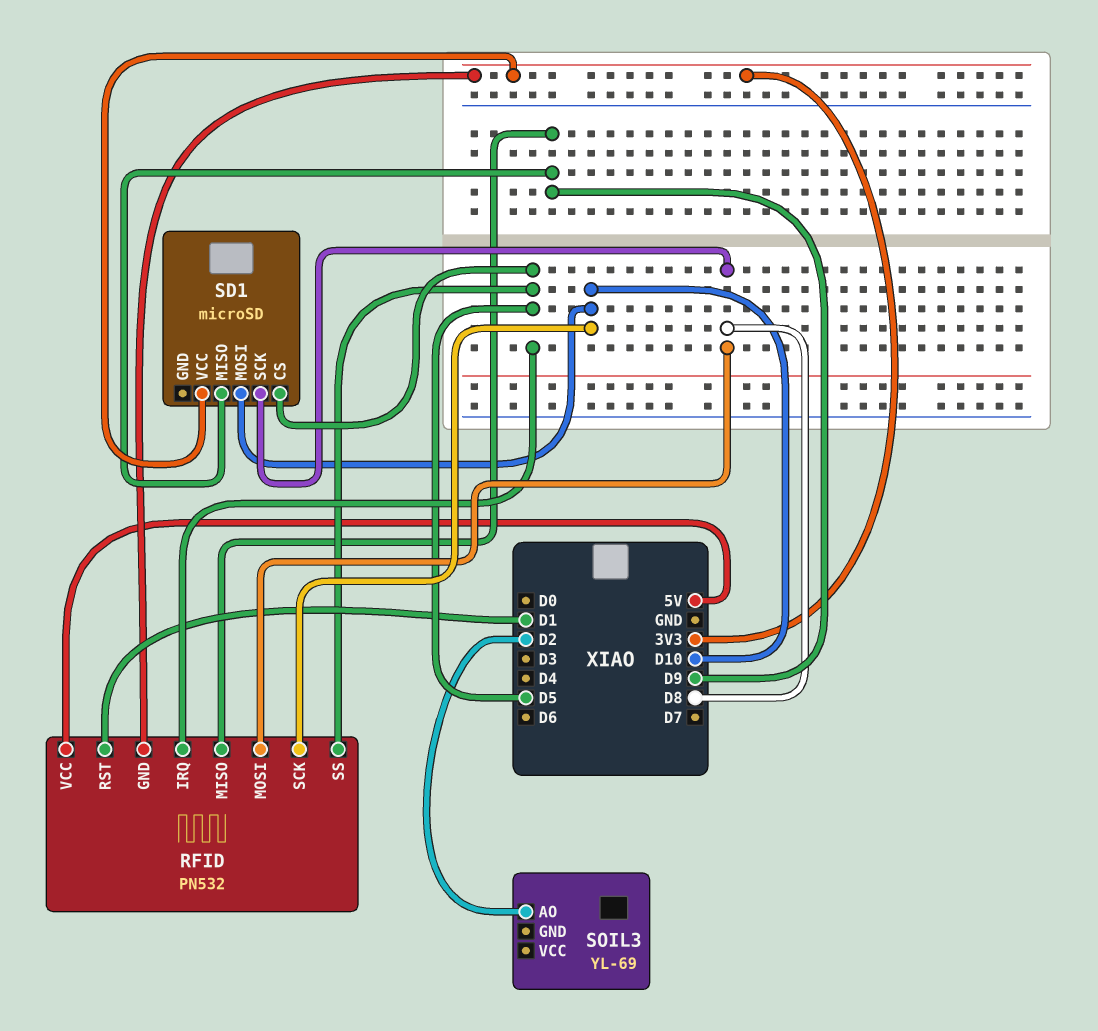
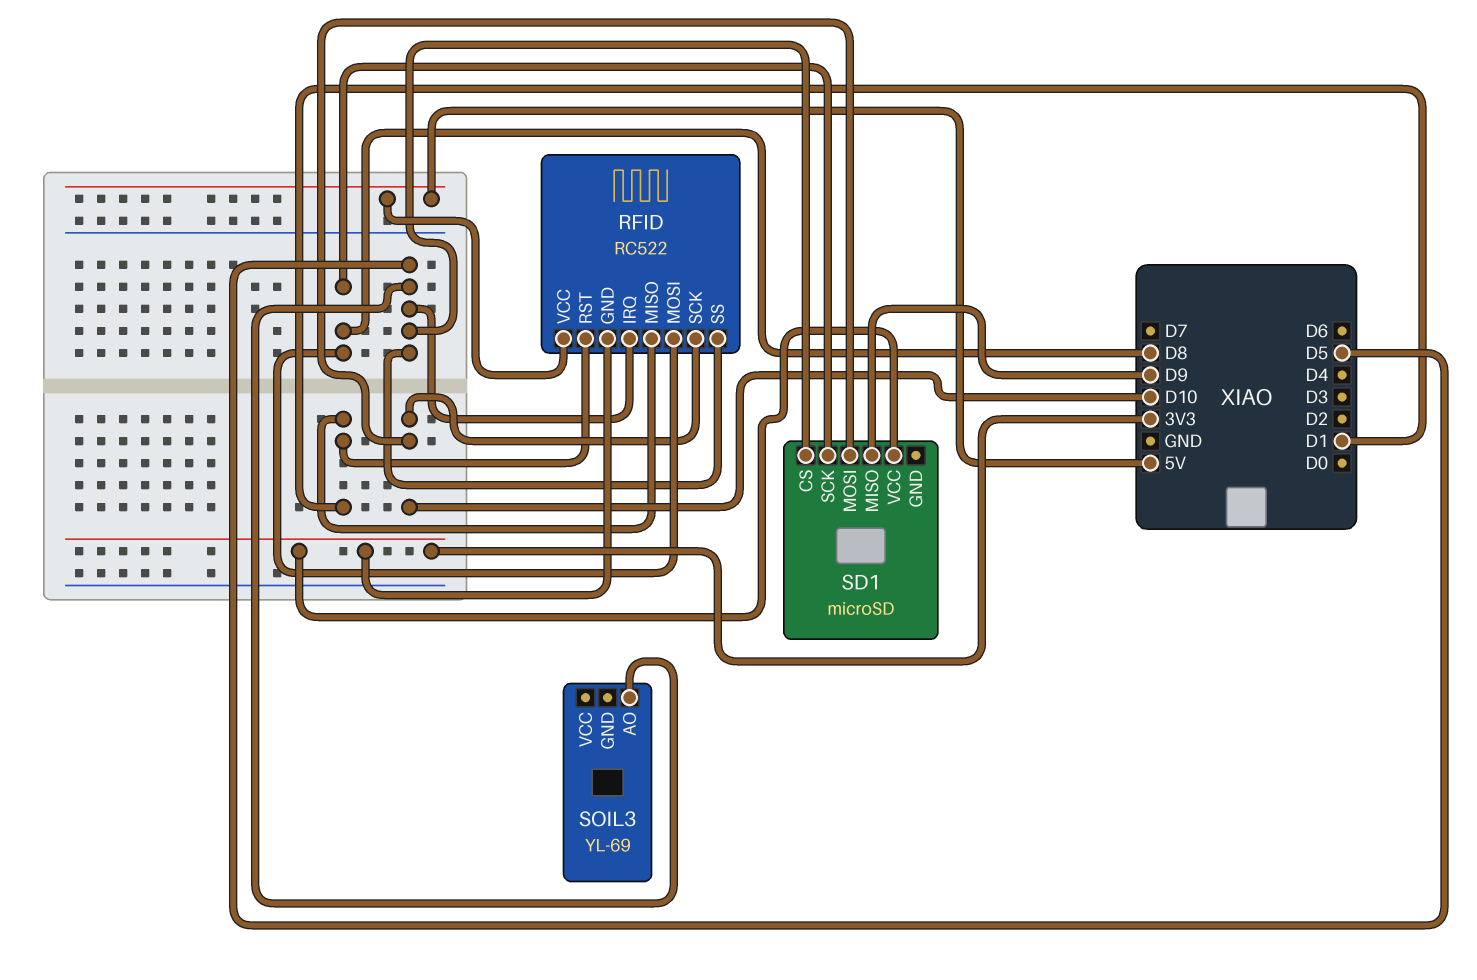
RFID: PN532 -> RC522
RFID pin MISO: D9 -> D1
SOIL3 pin AO: D2 -> D5

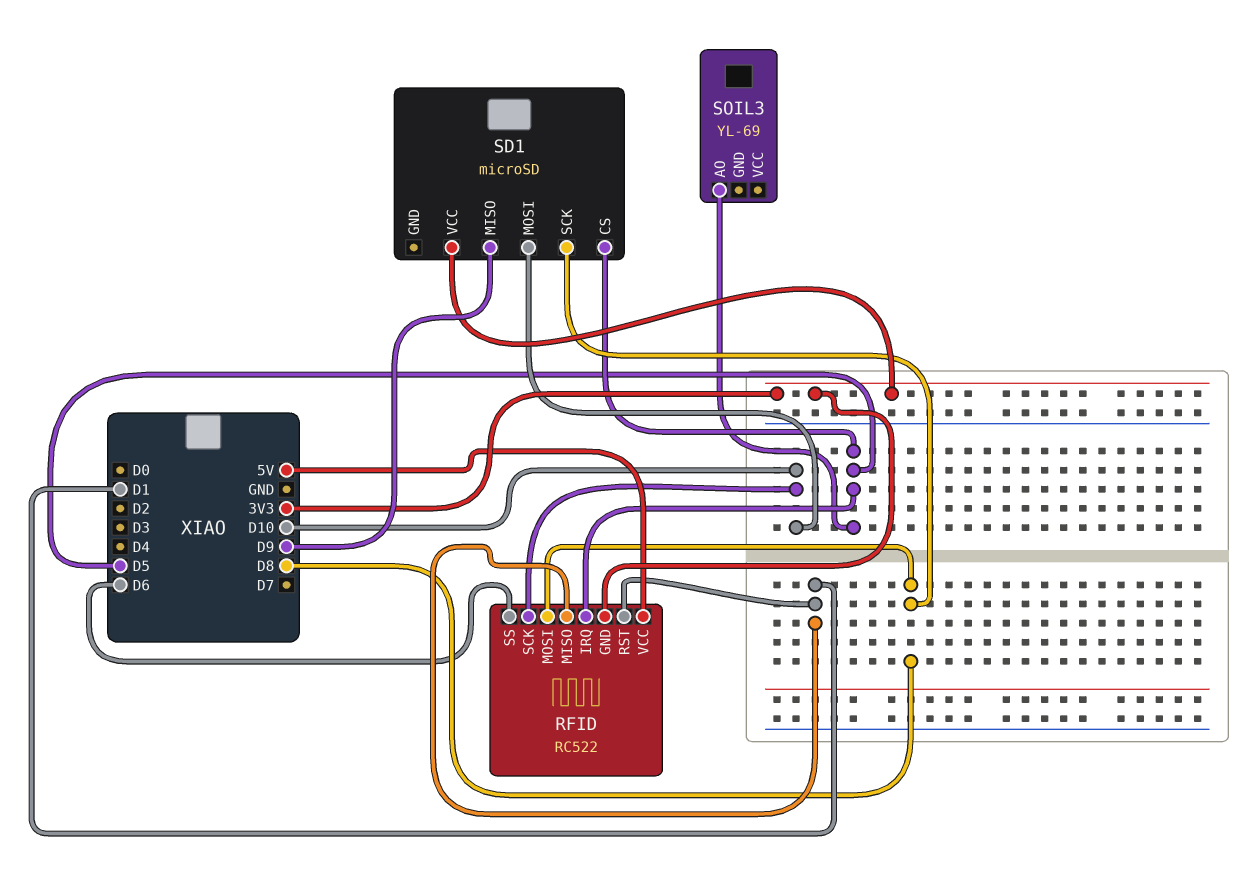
RFID pin SS: D5 -> D6

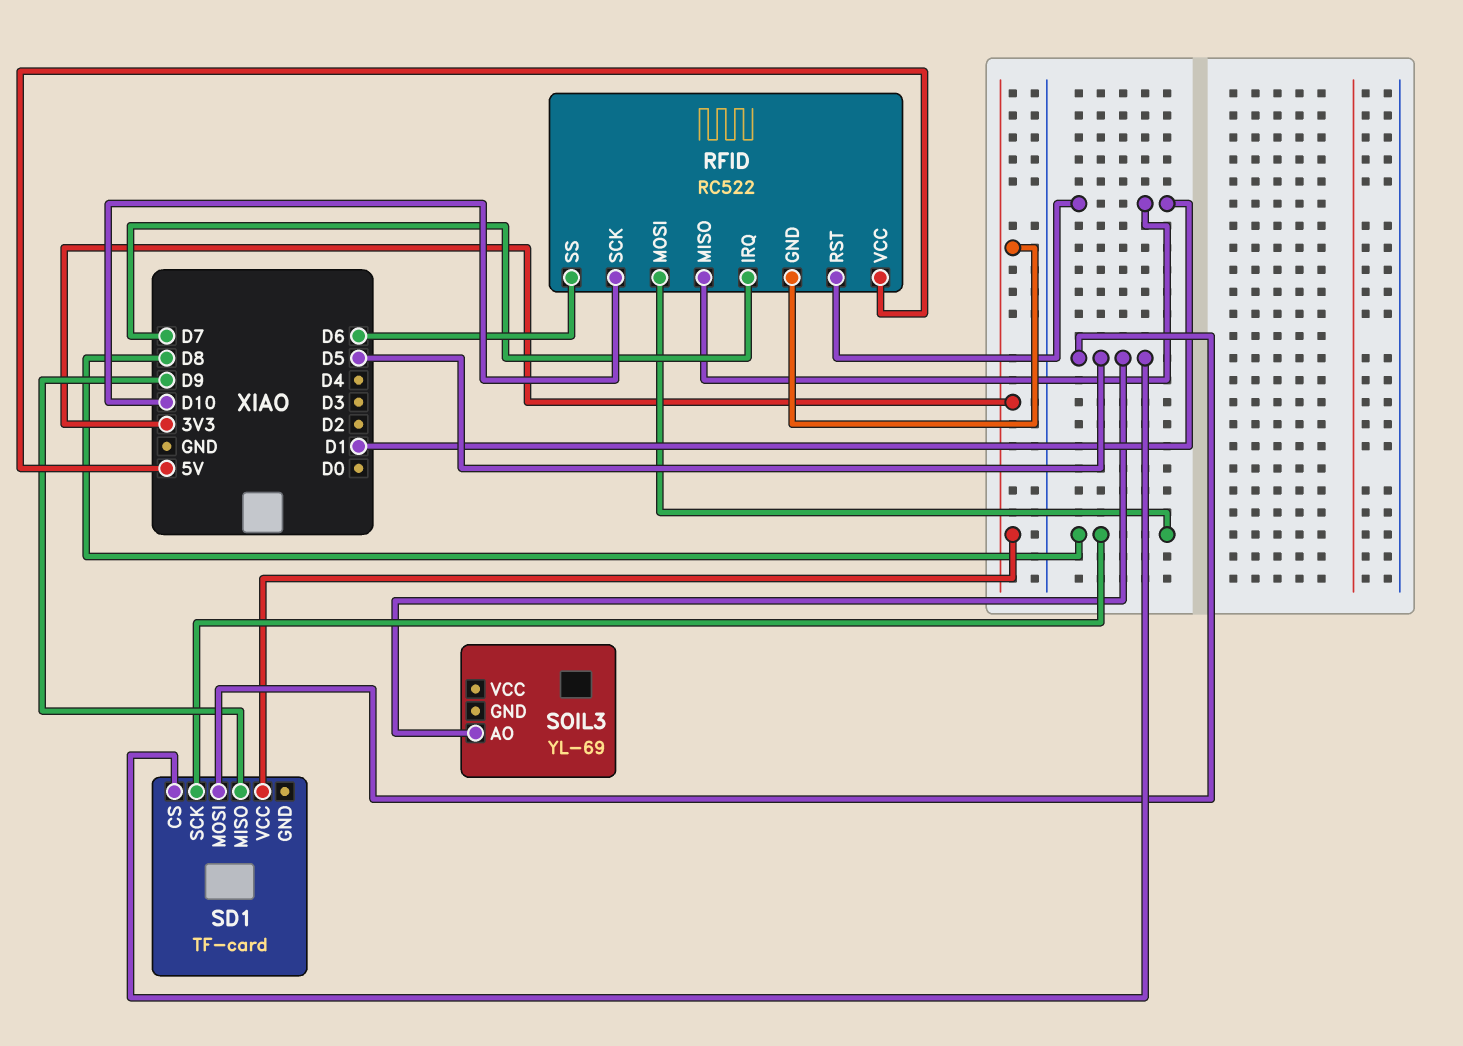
RFID pin IRQ: D5 -> D7
SD1: microSD -> TF-card
SD1 pin MOSI: D10 -> D5

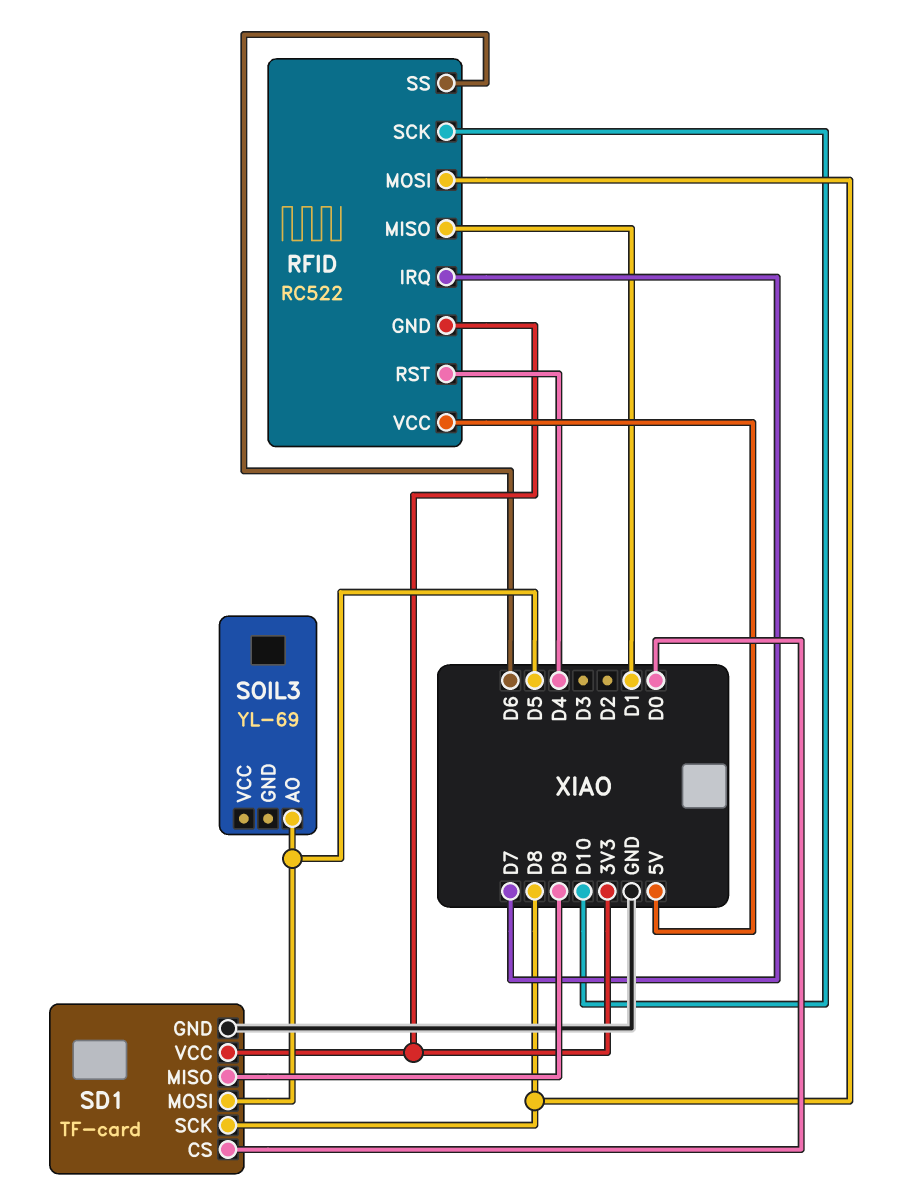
RFID pin RST: D1 -> D4
SD1 pin CS: D5 -> D0
SD1 pin GND: none -> GND

